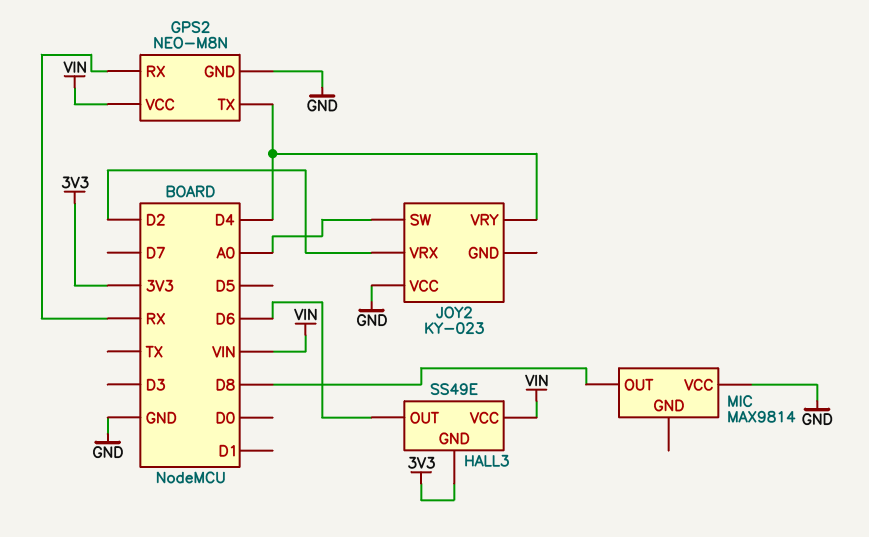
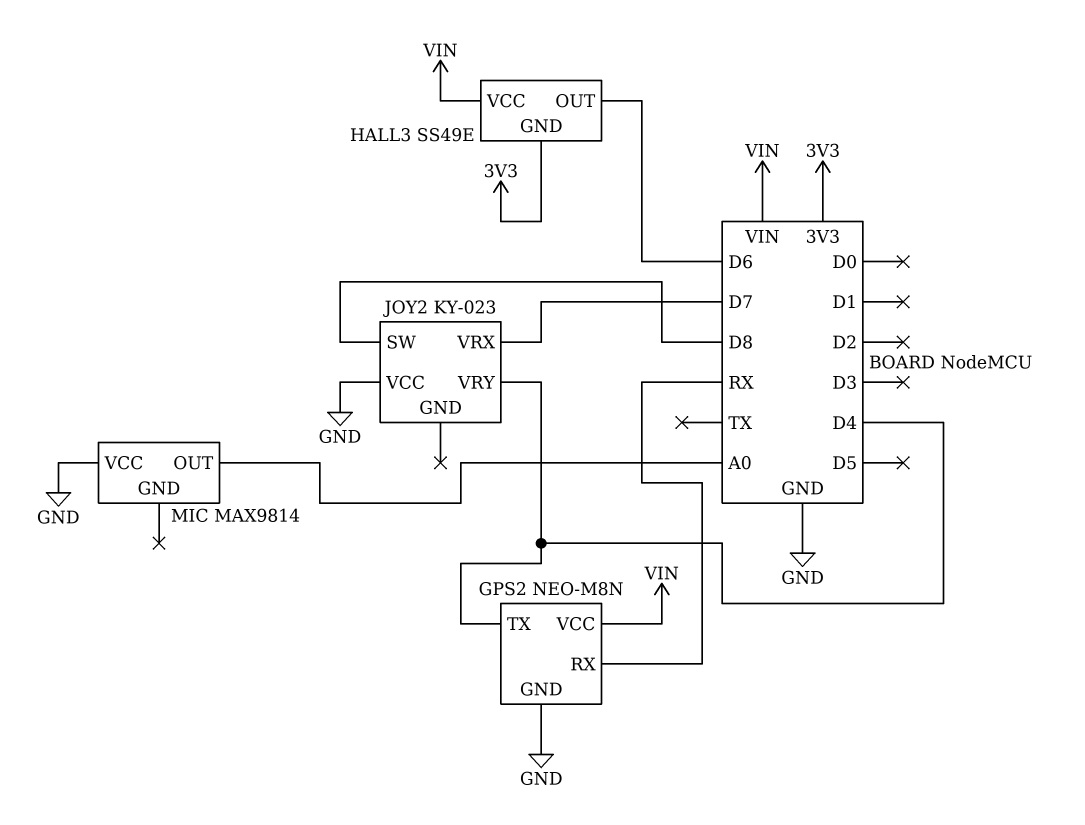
JOY2 pin SW: A0 -> D8
JOY2 pin VRX: D2 -> D7
MIC pin OUT: D8 -> A0

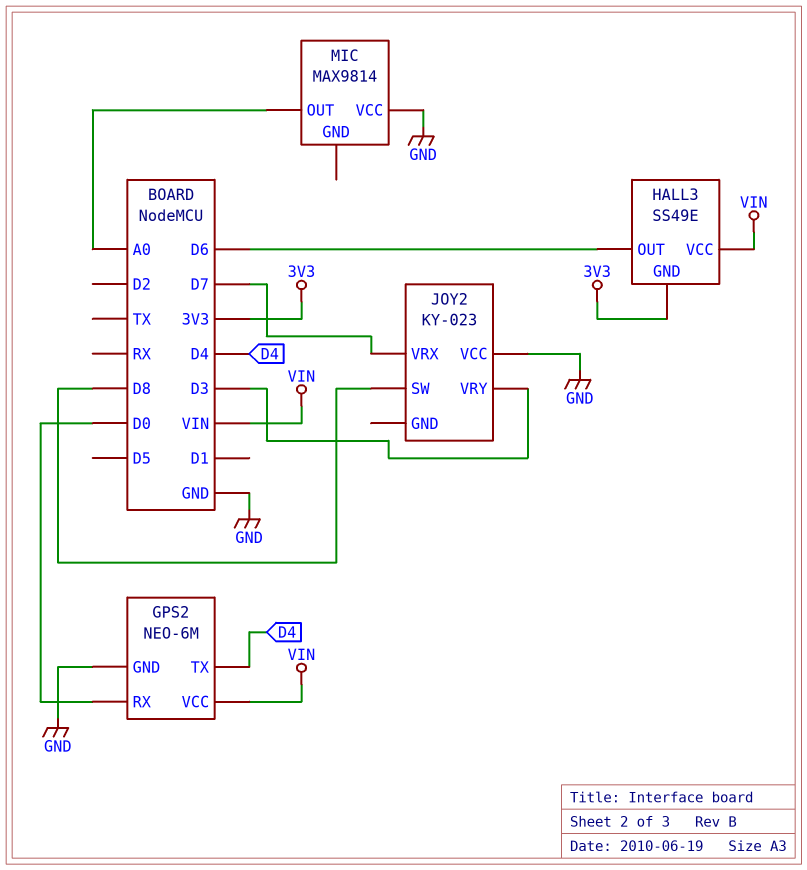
GPS2: NEO-M8N -> NEO-6M
GPS2 pin RX: RX -> D0
JOY2 pin VRY: D4 -> D3

